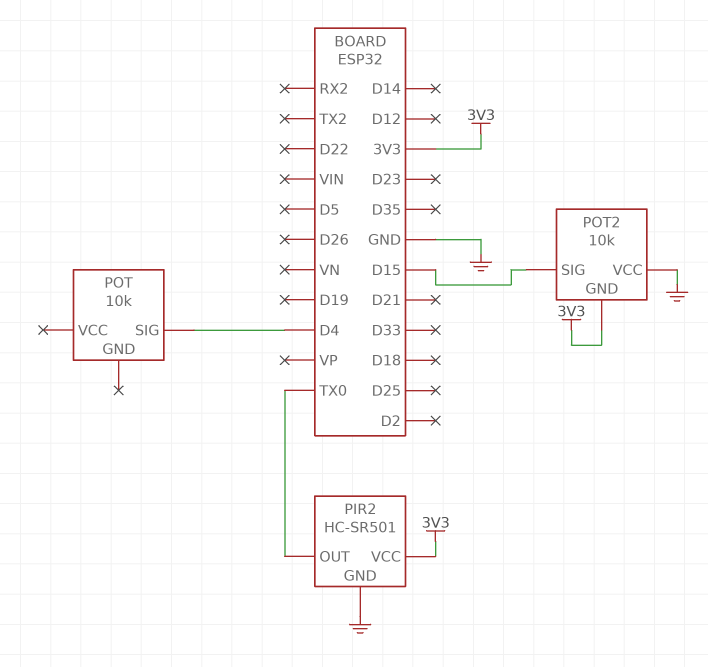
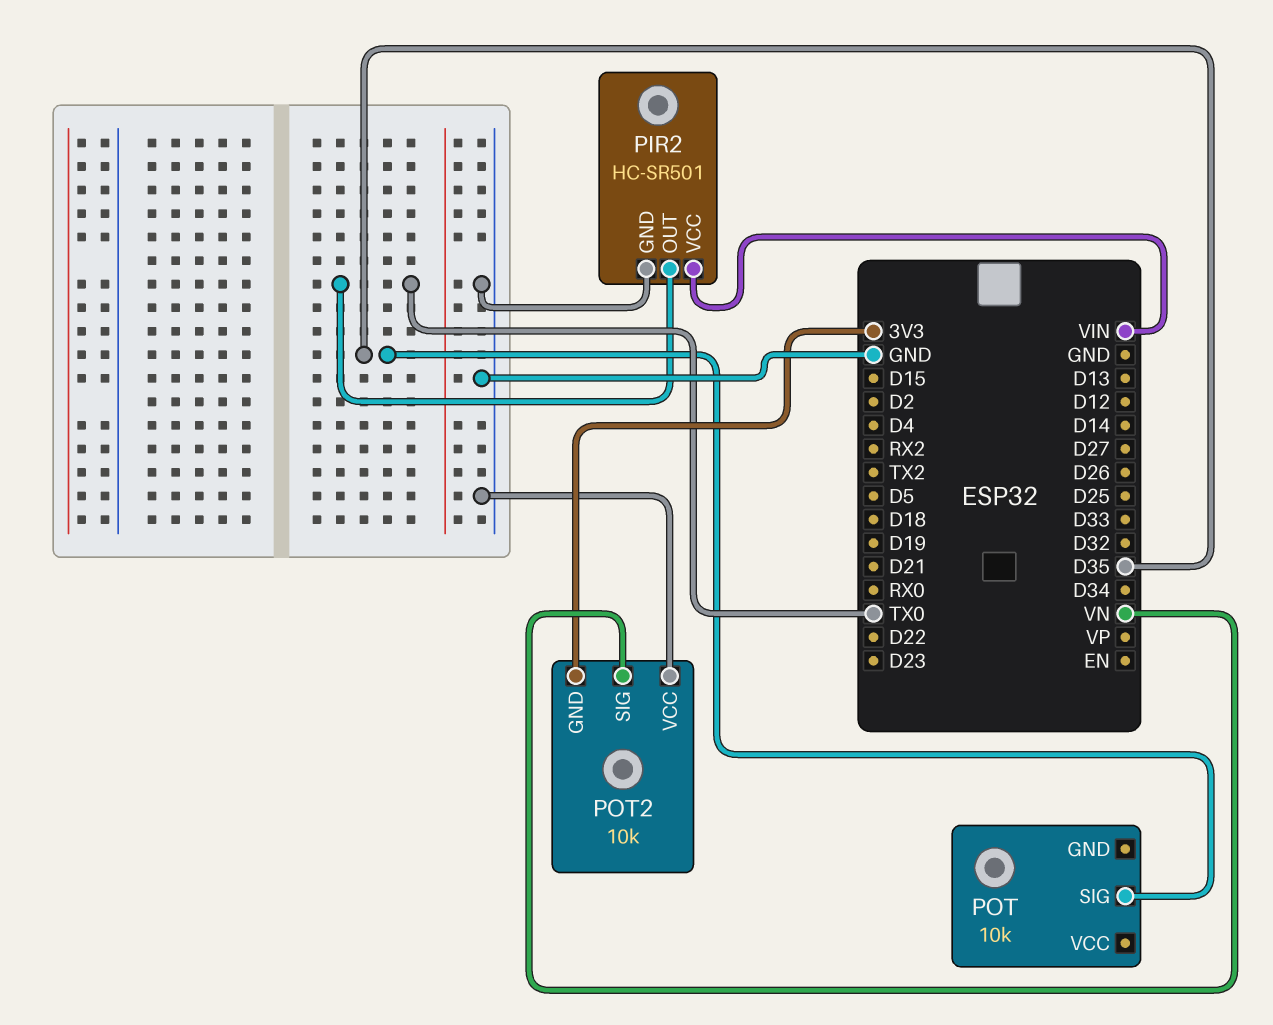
PIR2 pin VCC: 3V3 -> VIN
POT pin SIG: D4 -> D35
POT2 pin SIG: D15 -> VN

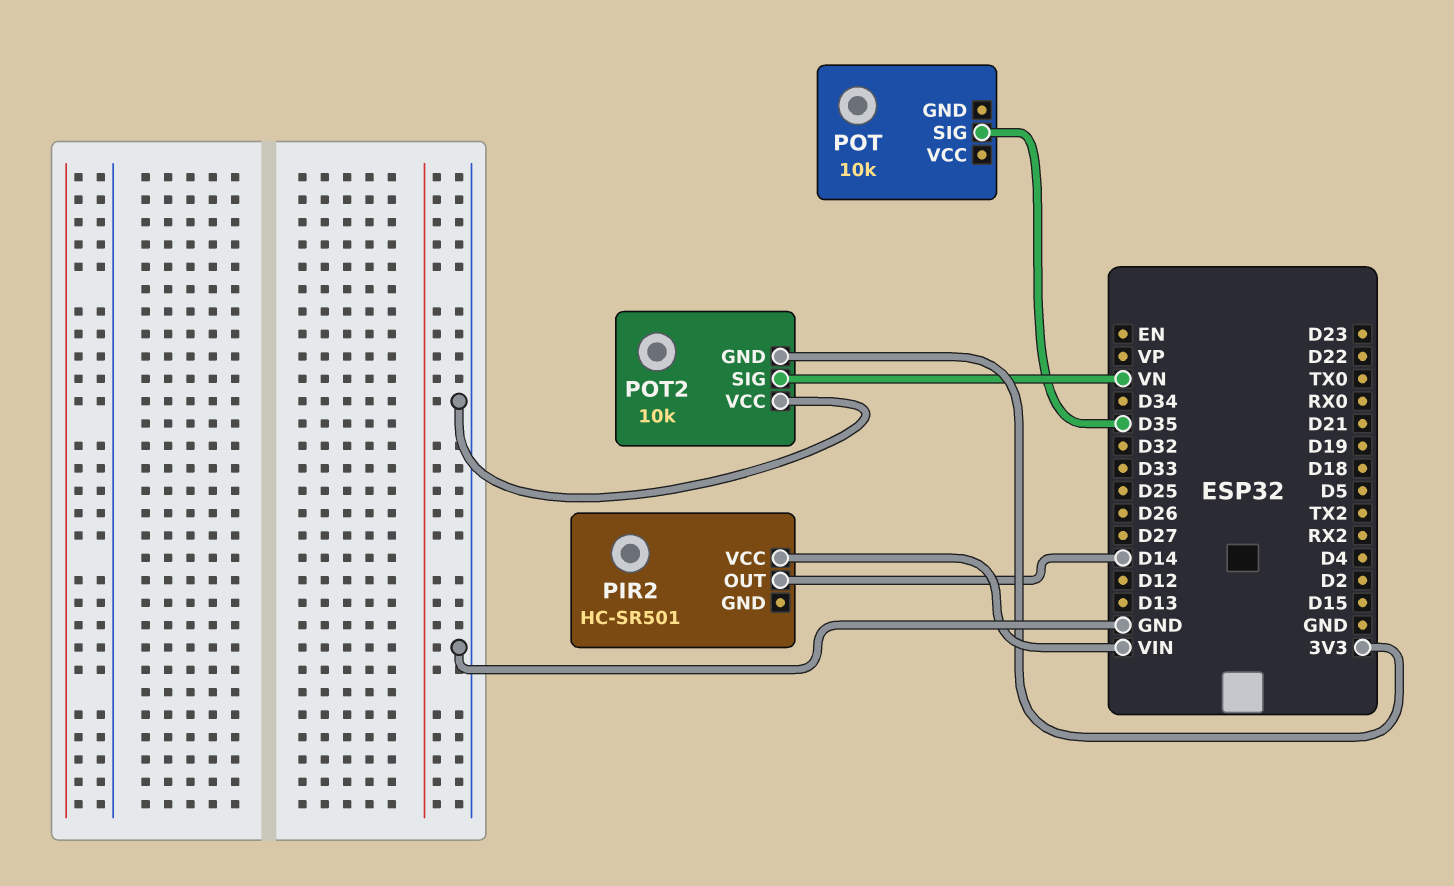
PIR2 pin GND: GND -> none
PIR2 pin OUT: TX0 -> D14

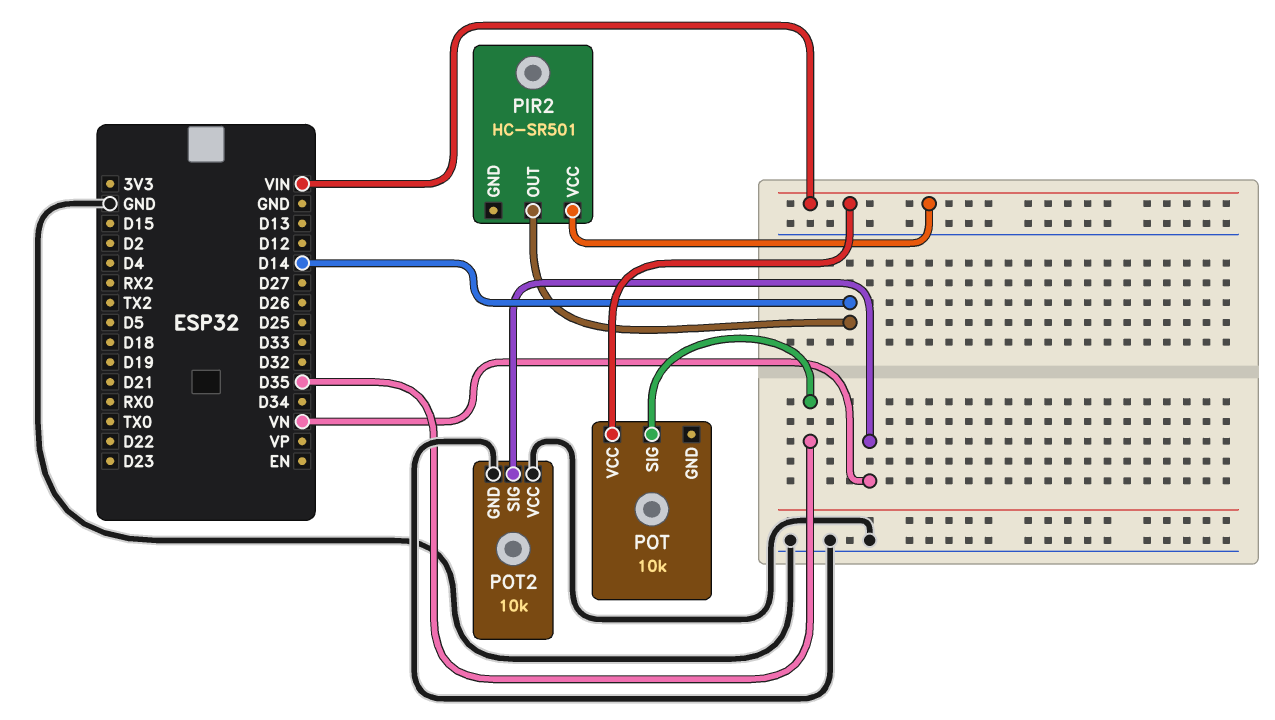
POT pin VCC: none -> VIN
POT2 pin GND: 3V3 -> GND

